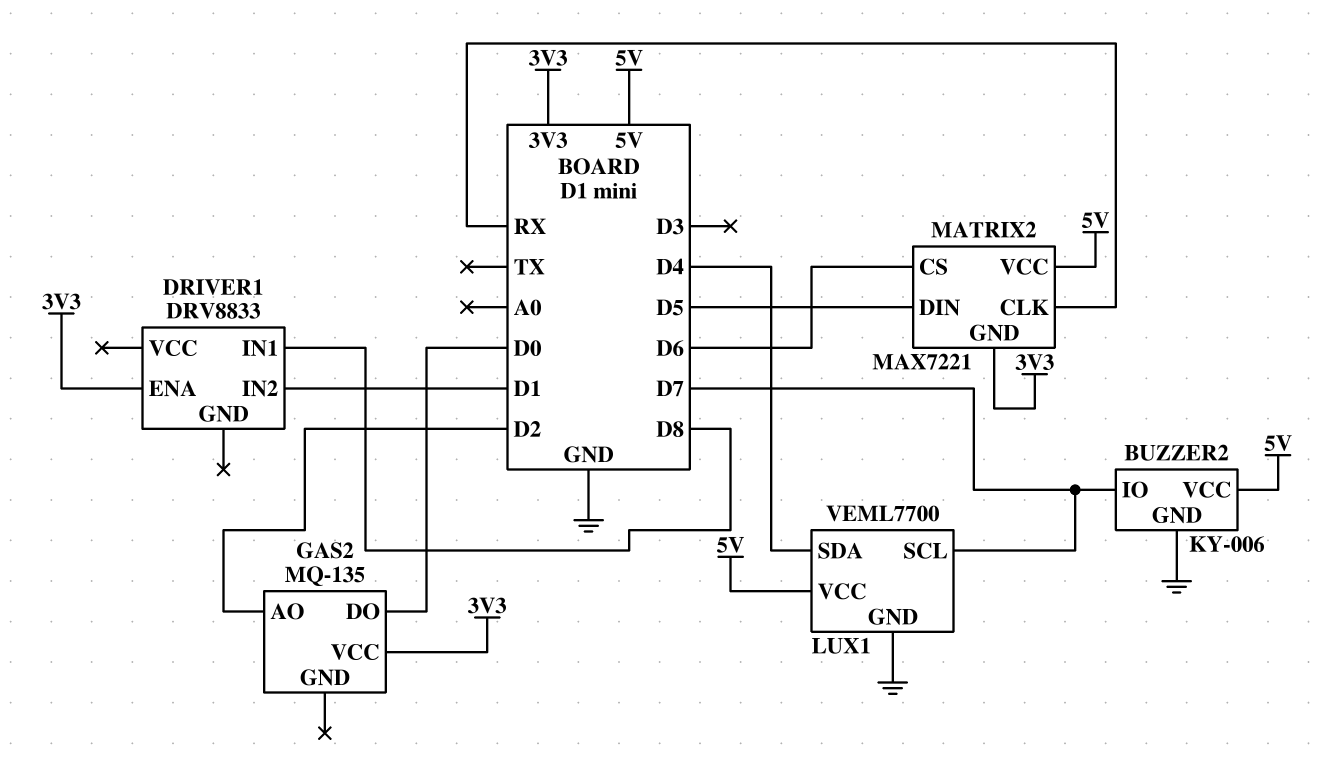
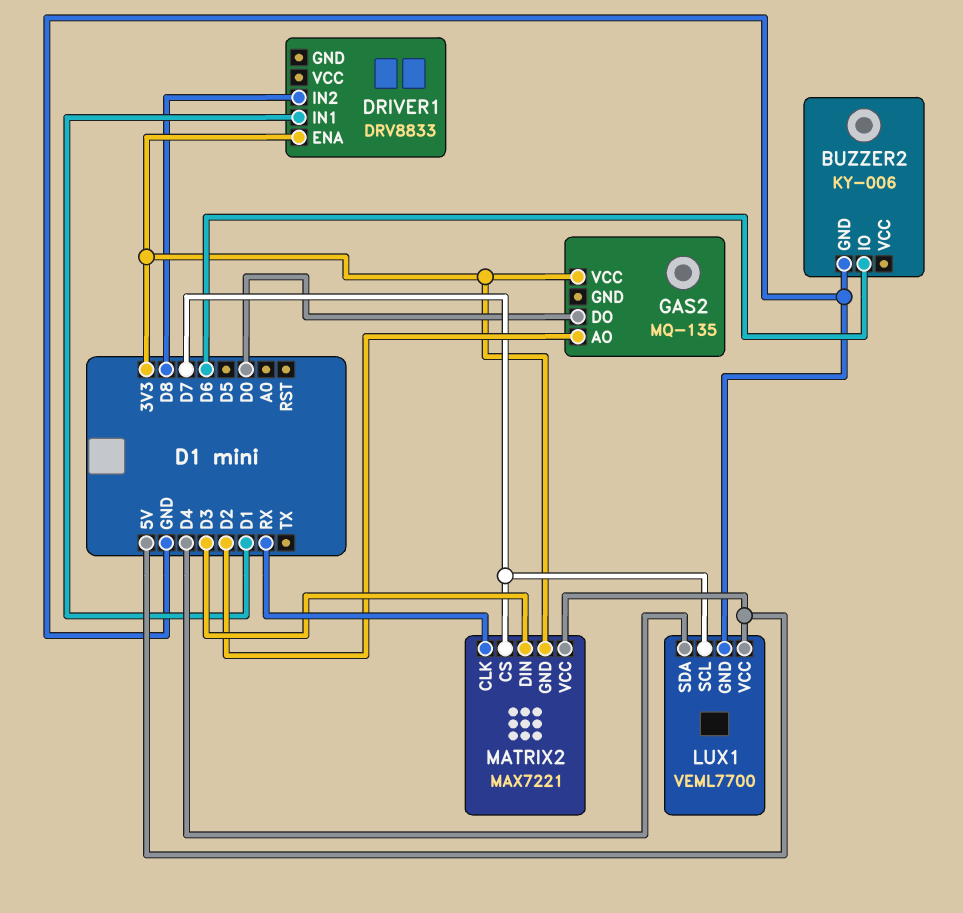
BUZZER2 pin IO: D7 -> D6
BUZZER2 pin VCC: 5V -> none
DRIVER1 pin IN1: D8 -> D1
DRIVER1 pin IN2: D1 -> D8
MATRIX2 pin CS: D6 -> D7
MATRIX2 pin DIN: D5 -> D3

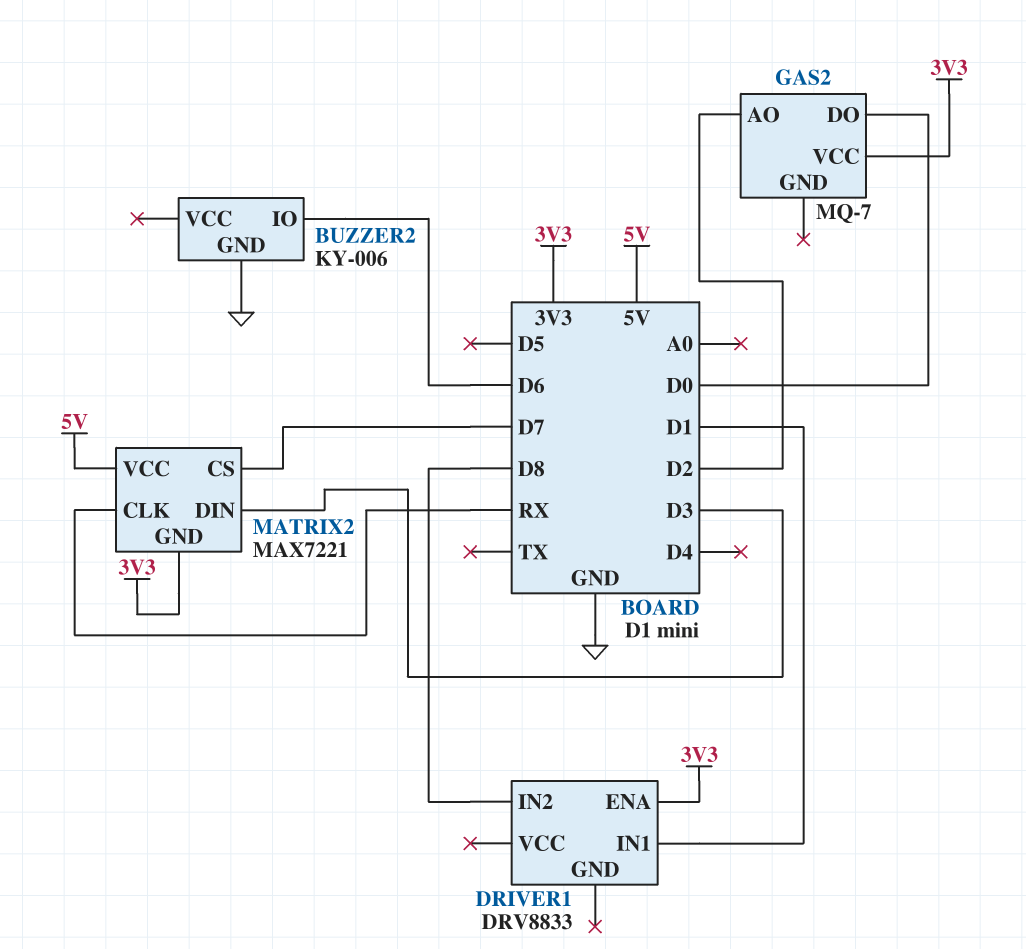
GAS2: MQ-135 -> MQ-7
LUX1: VEML7700 -> none
LUX1 pin GND: GND -> none
LUX1 pin SCL: D7 -> none
LUX1 pin SDA: D4 -> none
LUX1 pin VCC: 5V -> none

